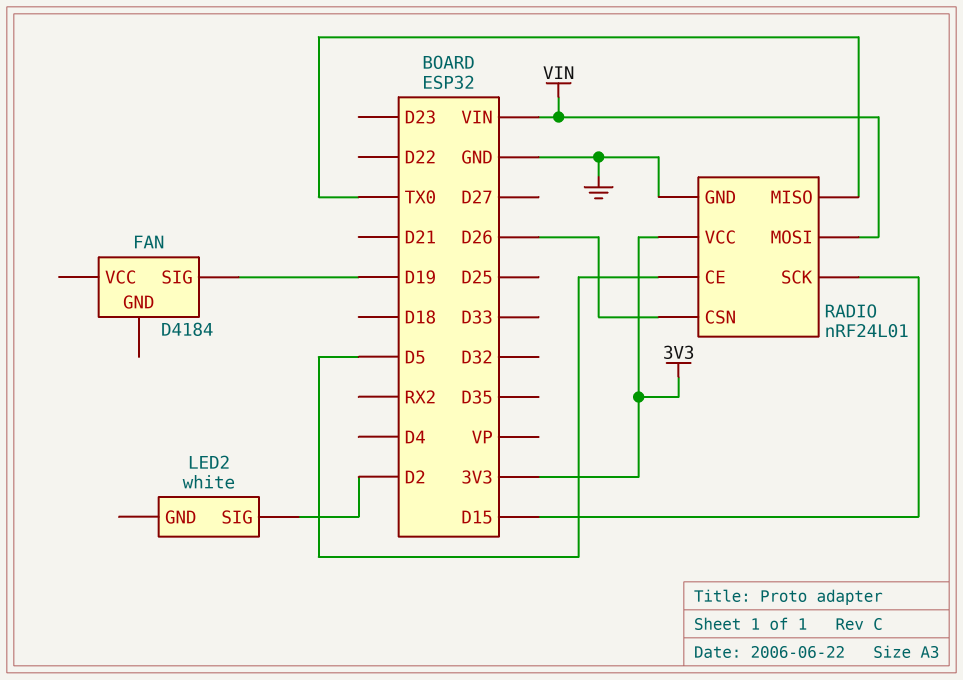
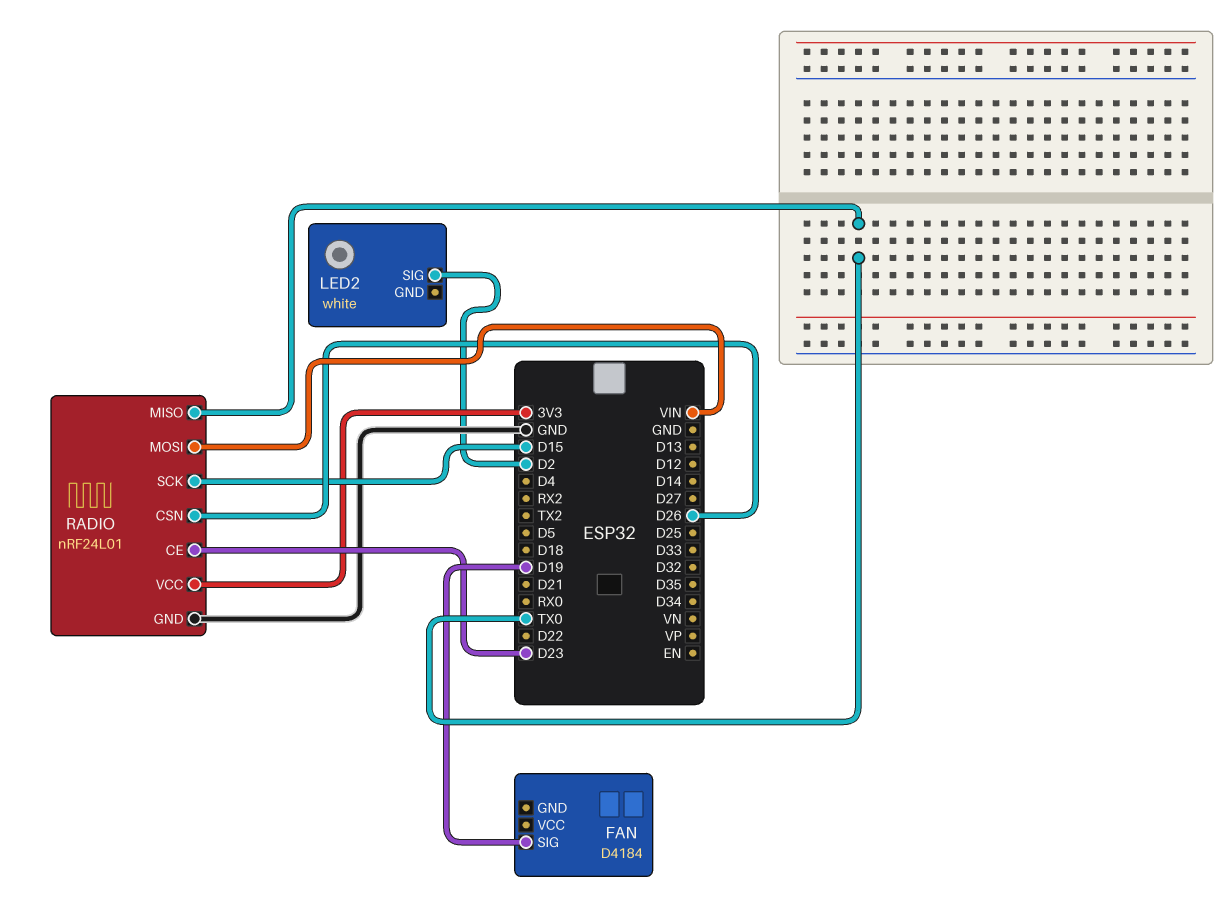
RADIO pin CE: D5 -> D23

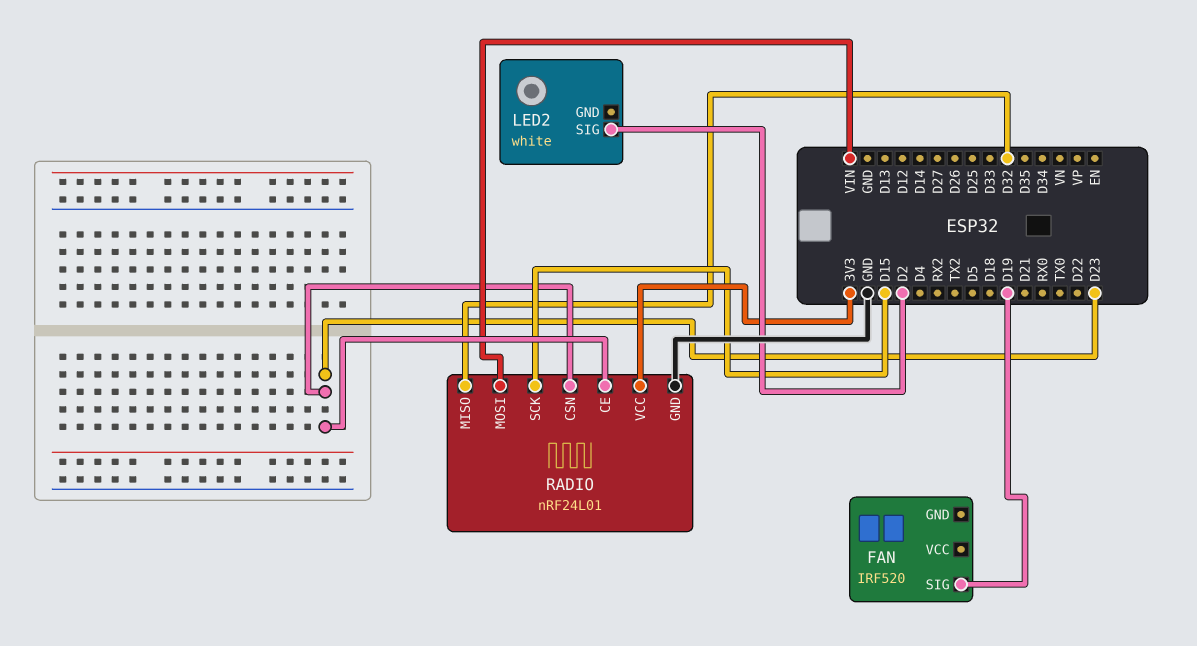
FAN: D4184 -> IRF520
RADIO pin CSN: D26 -> D23
RADIO pin MISO: TX0 -> D32

